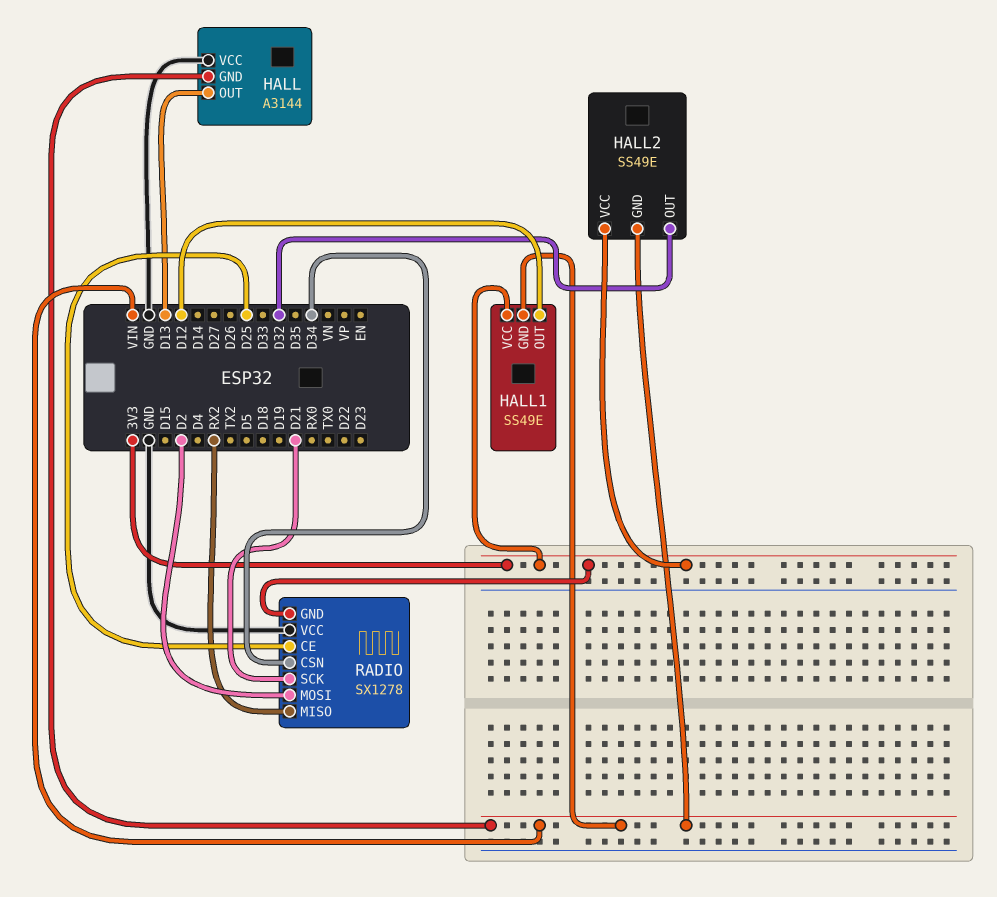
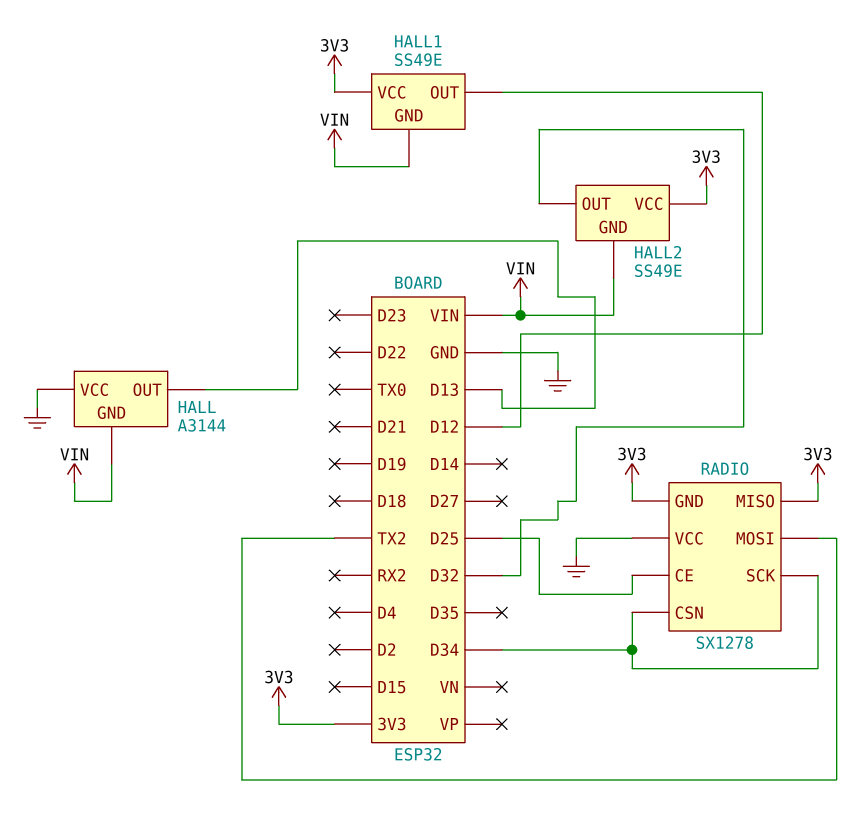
RADIO pin MISO: RX2 -> 3V3
RADIO pin MOSI: D2 -> TX2
RADIO pin SCK: D21 -> D34

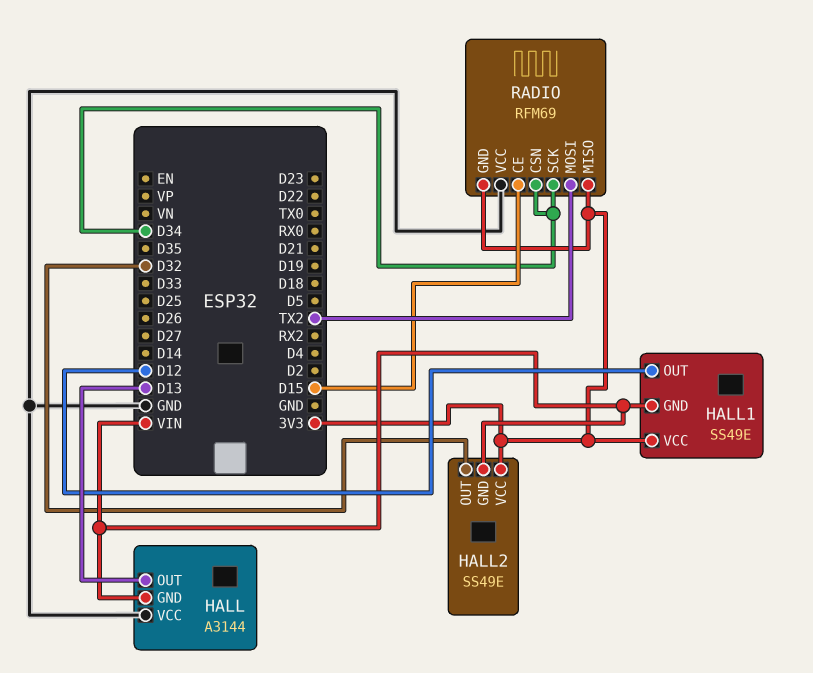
RADIO: SX1278 -> RFM69
RADIO pin CE: D25 -> D15

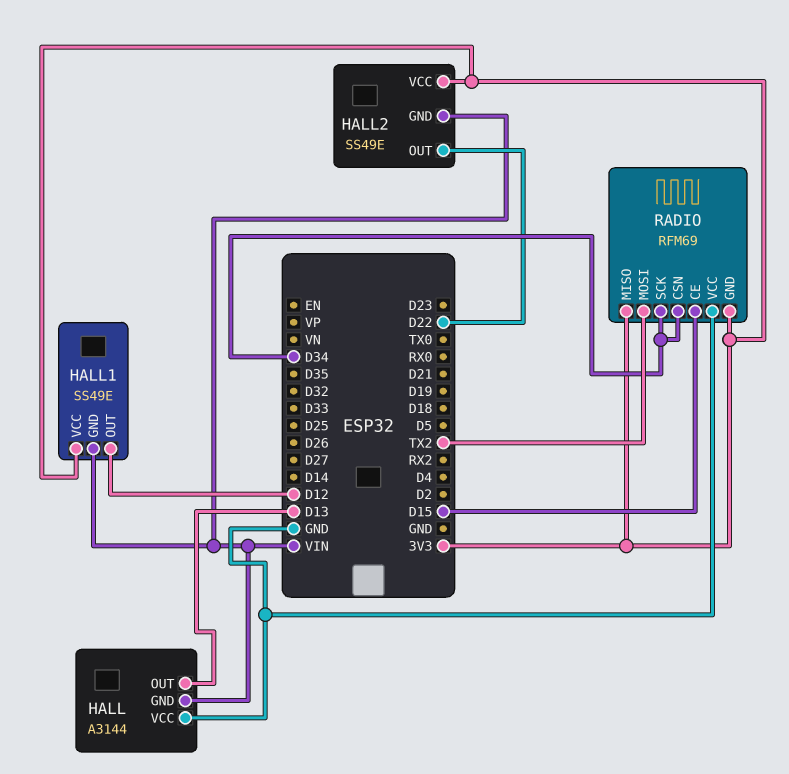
HALL2 pin OUT: D32 -> D22

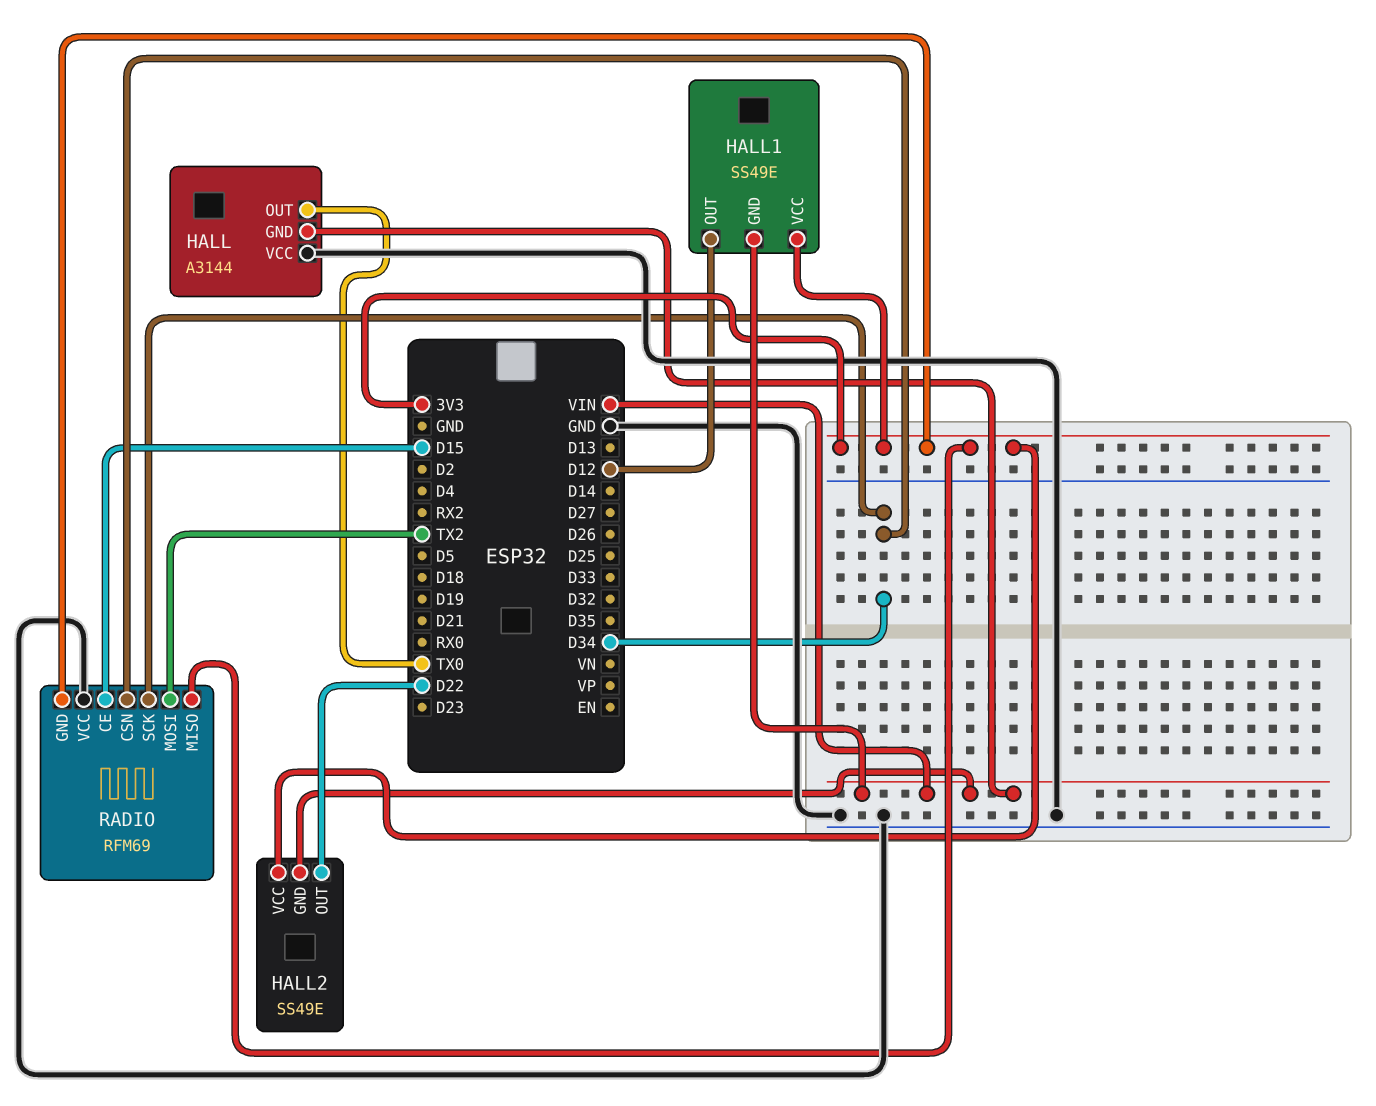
HALL pin OUT: D13 -> TX0

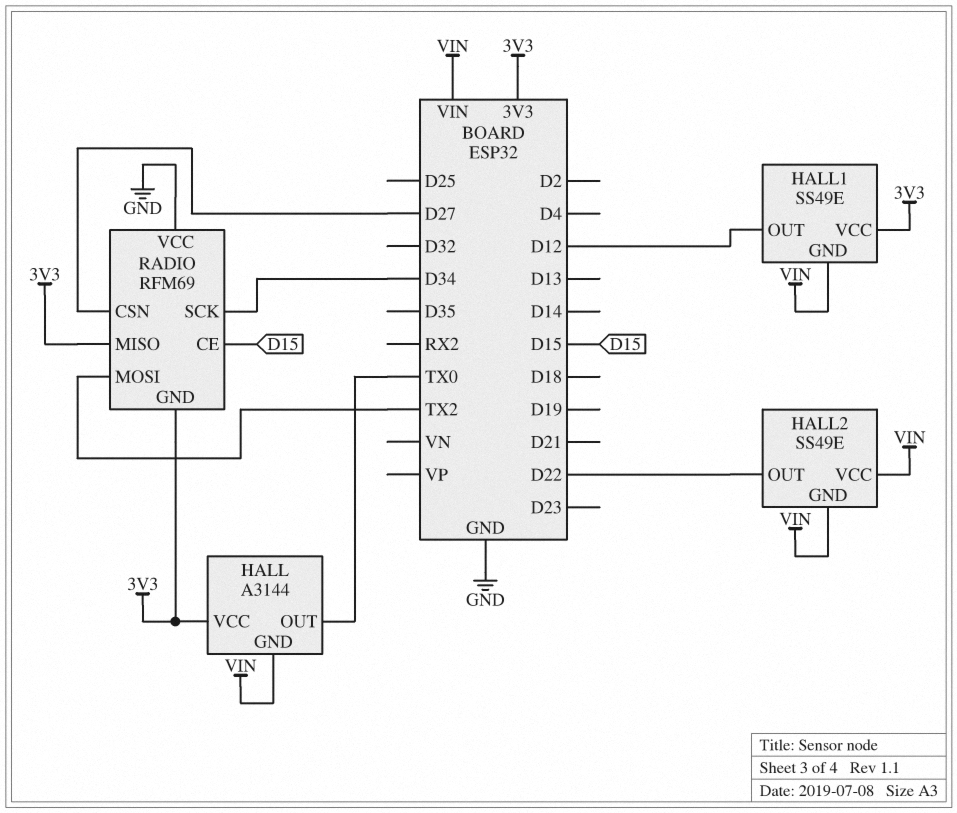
HALL pin VCC: GND -> 3V3
HALL2 pin VCC: 3V3 -> VIN
RADIO pin CSN: D34 -> D27

